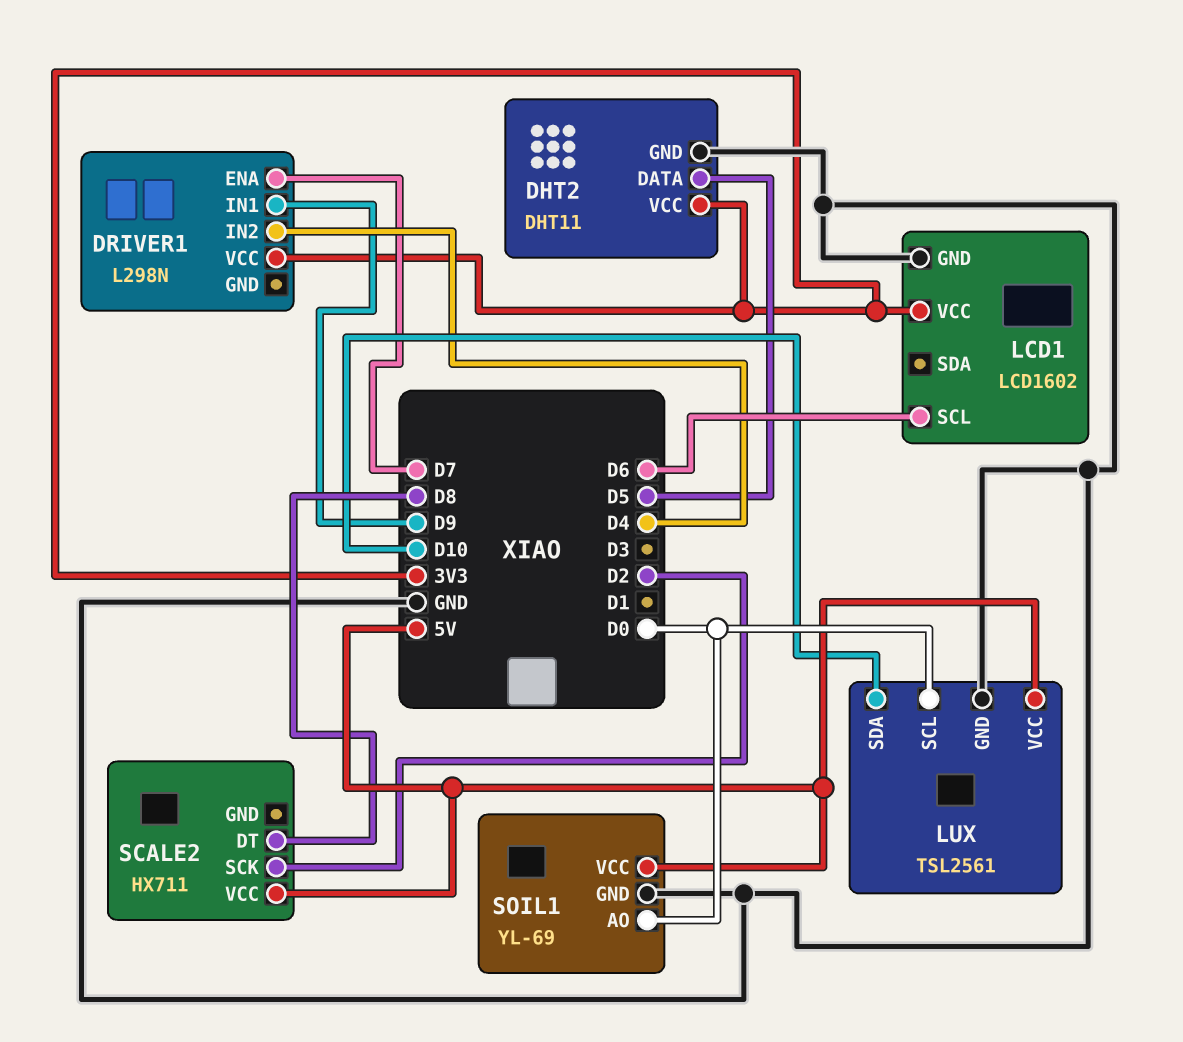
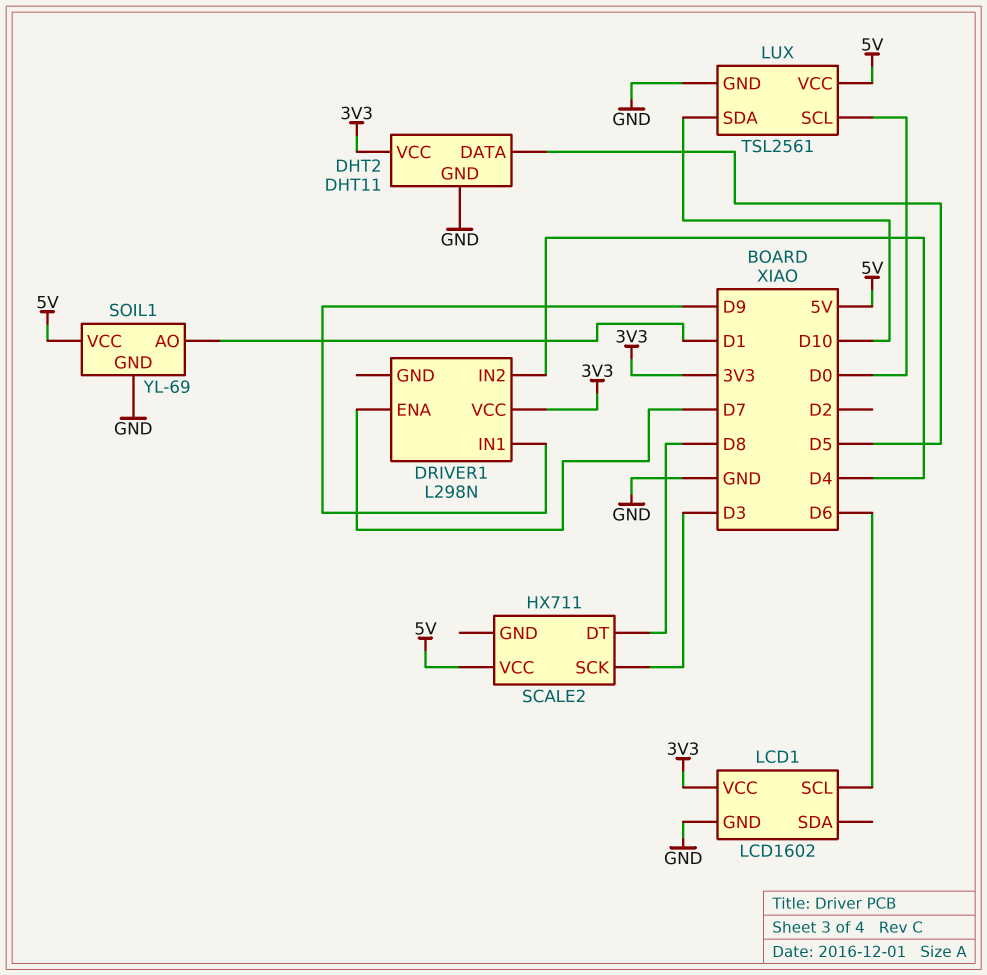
SCALE2 pin SCK: D2 -> D3
SOIL1 pin AO: D0 -> D1

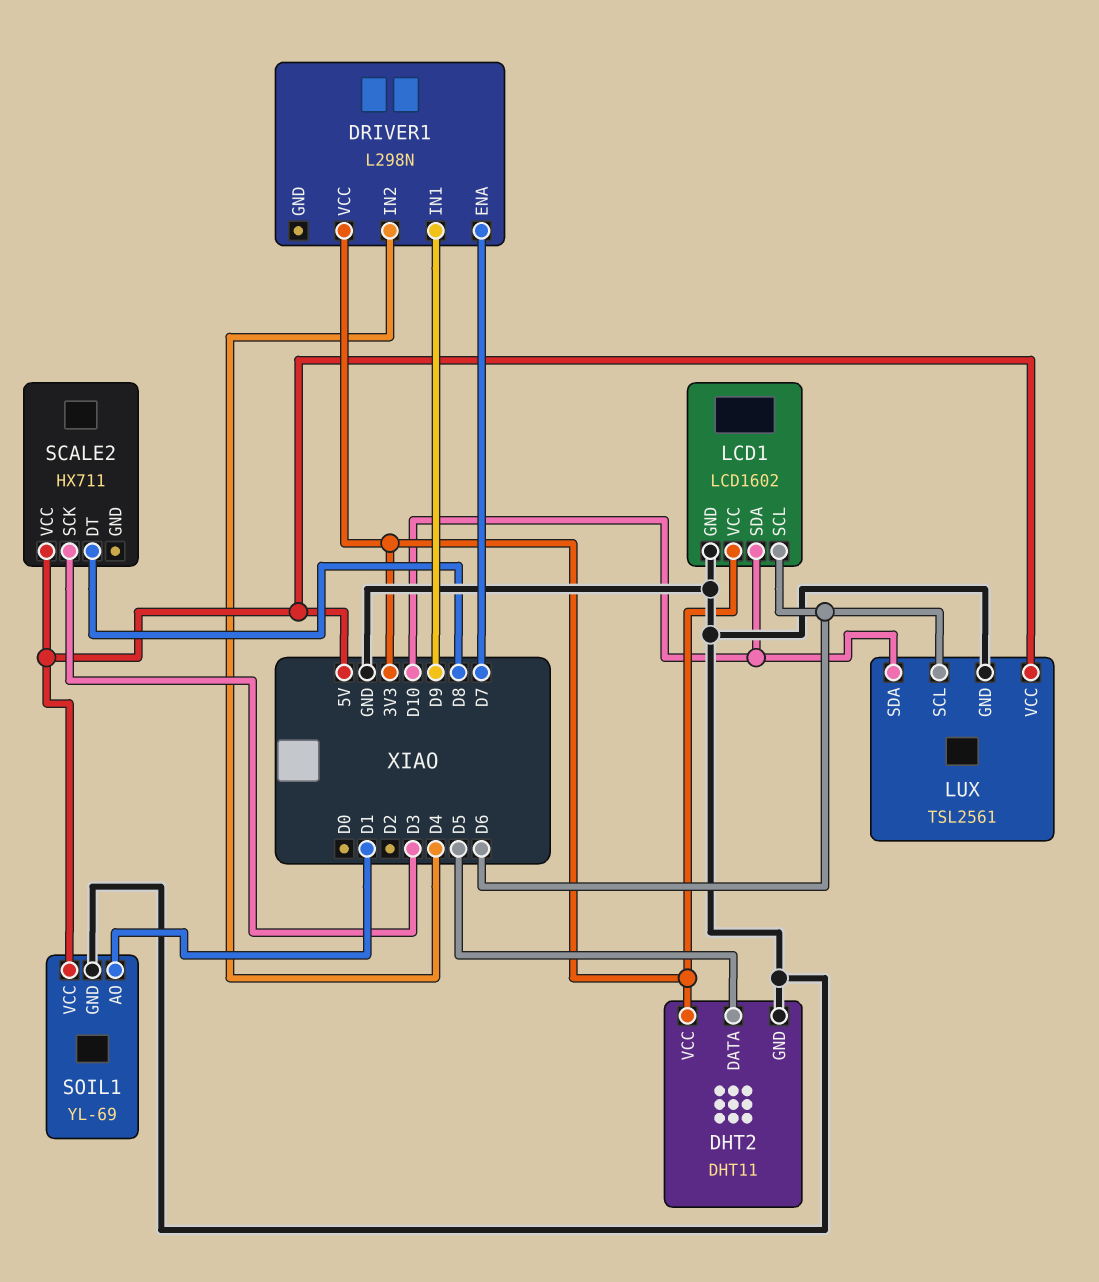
LCD1 pin SDA: none -> D10
LUX pin SCL: D0 -> D6

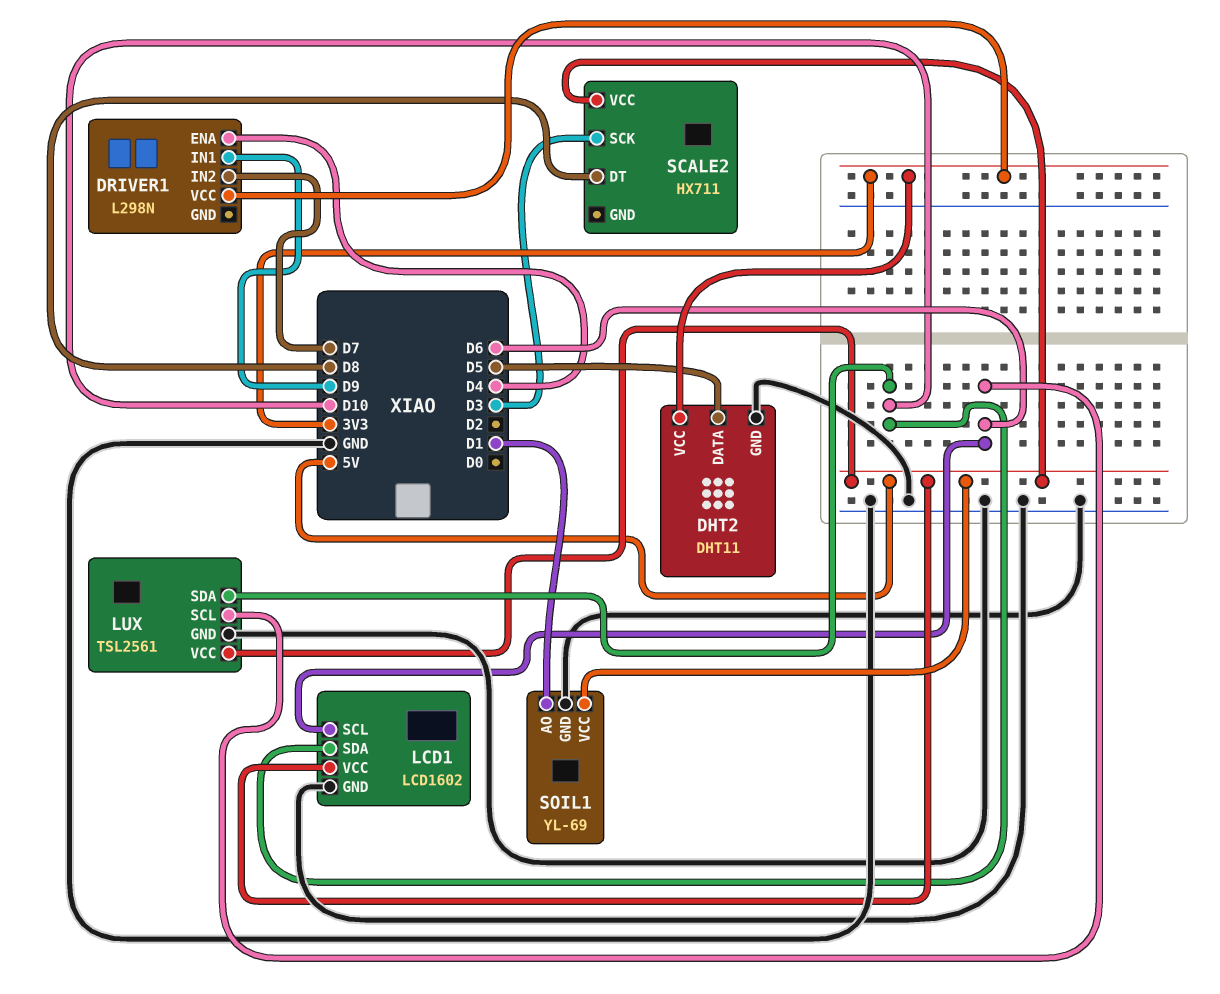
DRIVER1 pin ENA: D7 -> D4
DRIVER1 pin IN2: D4 -> D7
LCD1 pin VCC: 3V3 -> 5V

